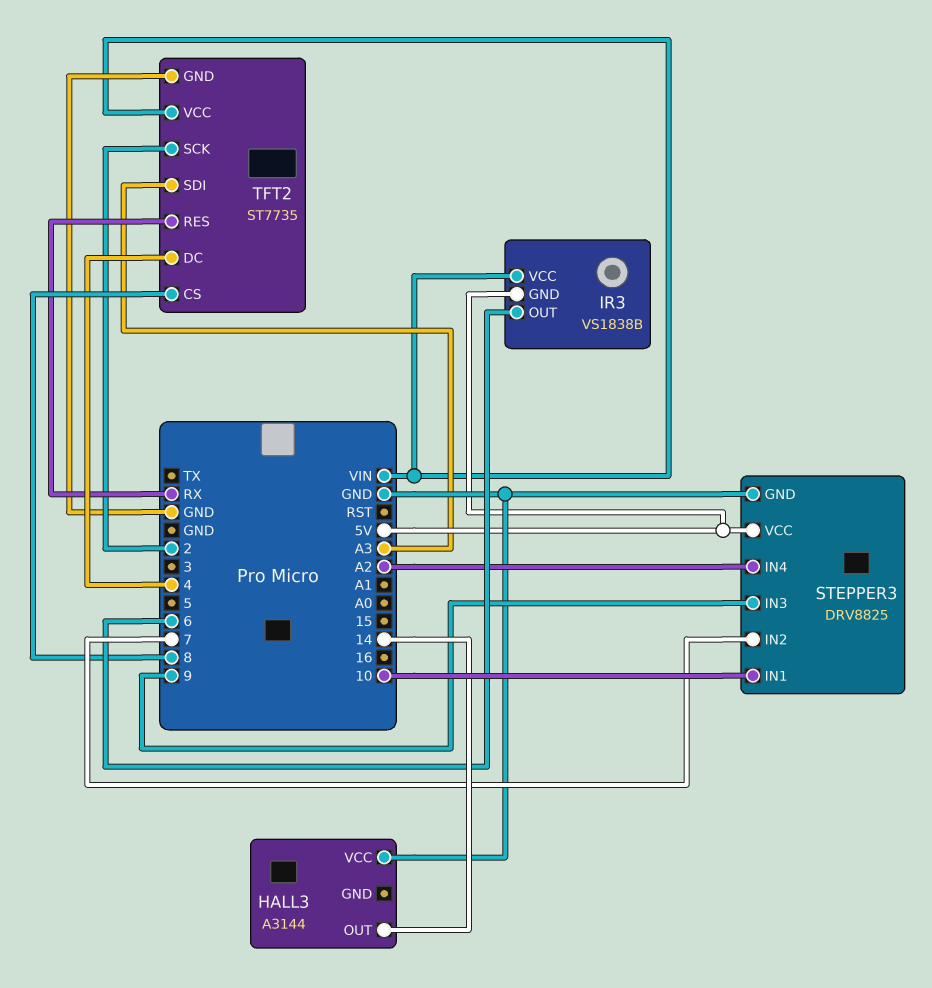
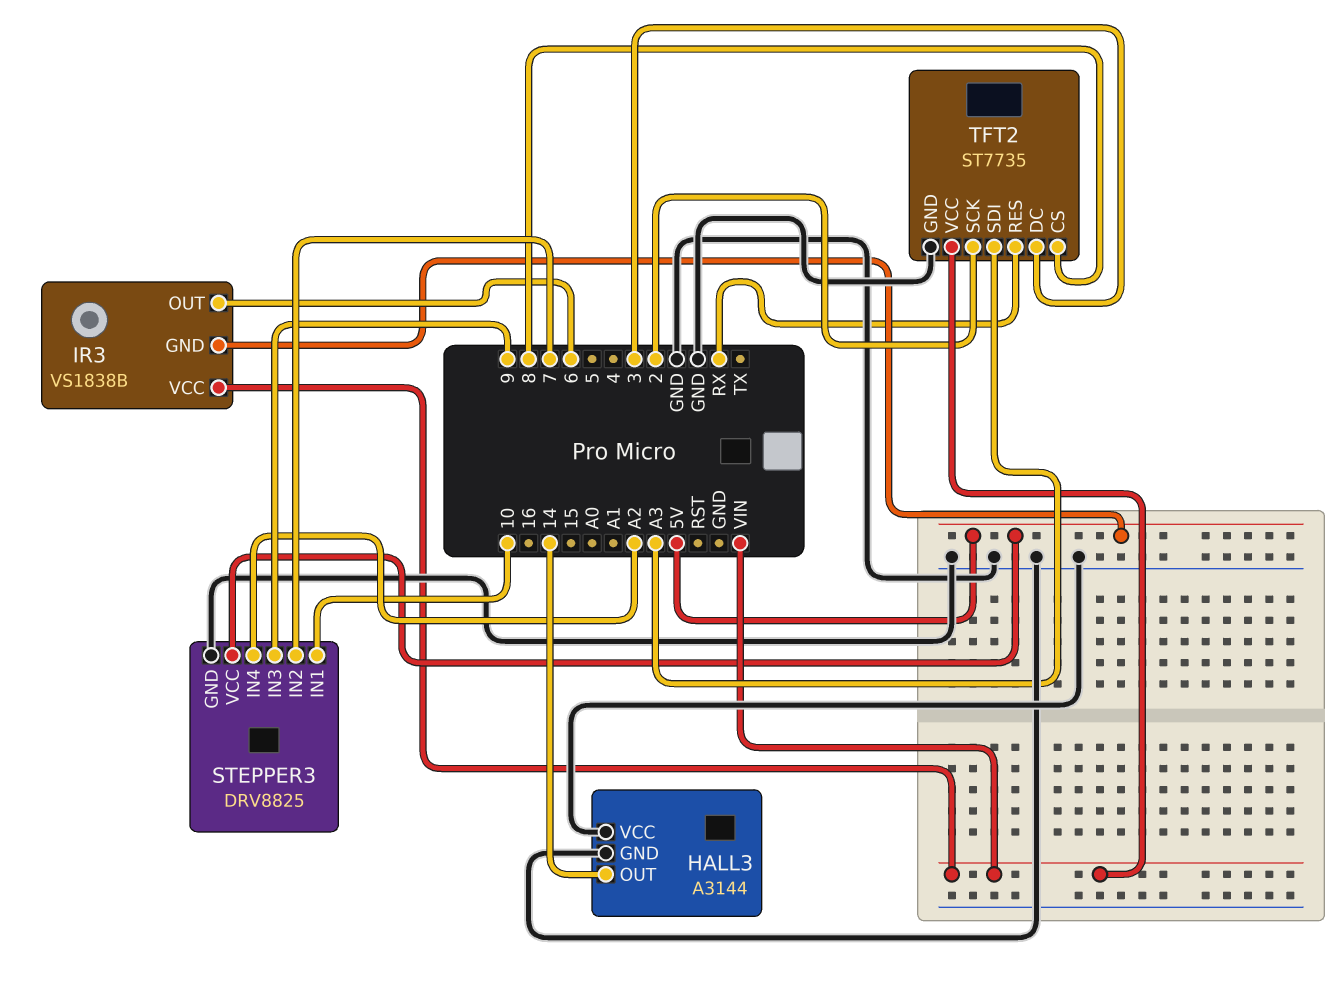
HALL3 pin GND: none -> GND
TFT2 pin DC: 4 -> 3

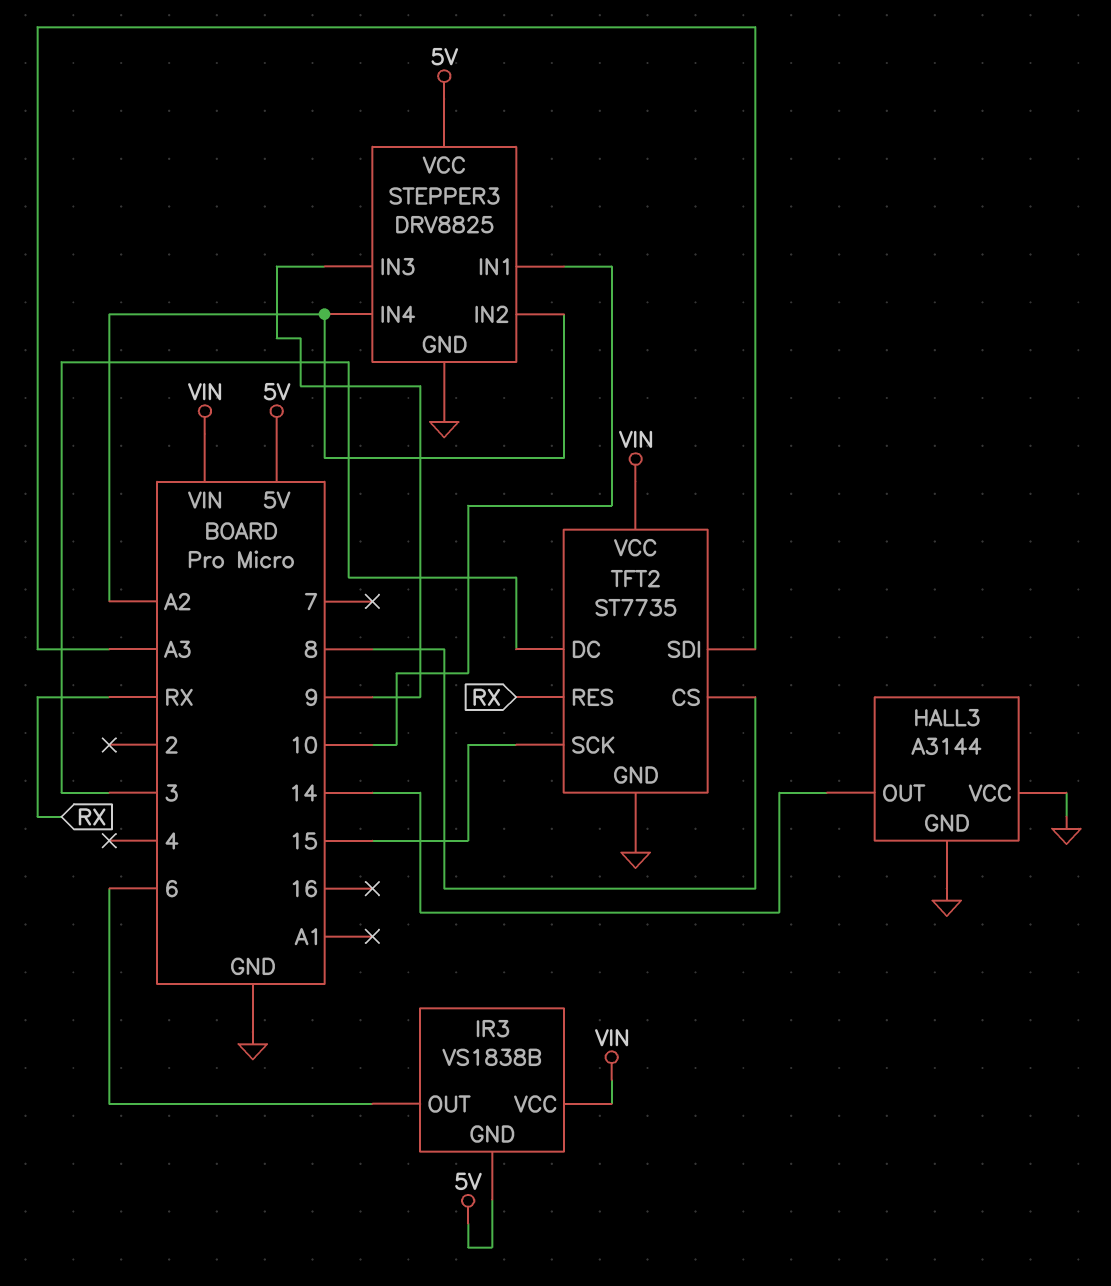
STEPPER3 pin IN2: 7 -> A2
TFT2 pin SCK: 2 -> 15

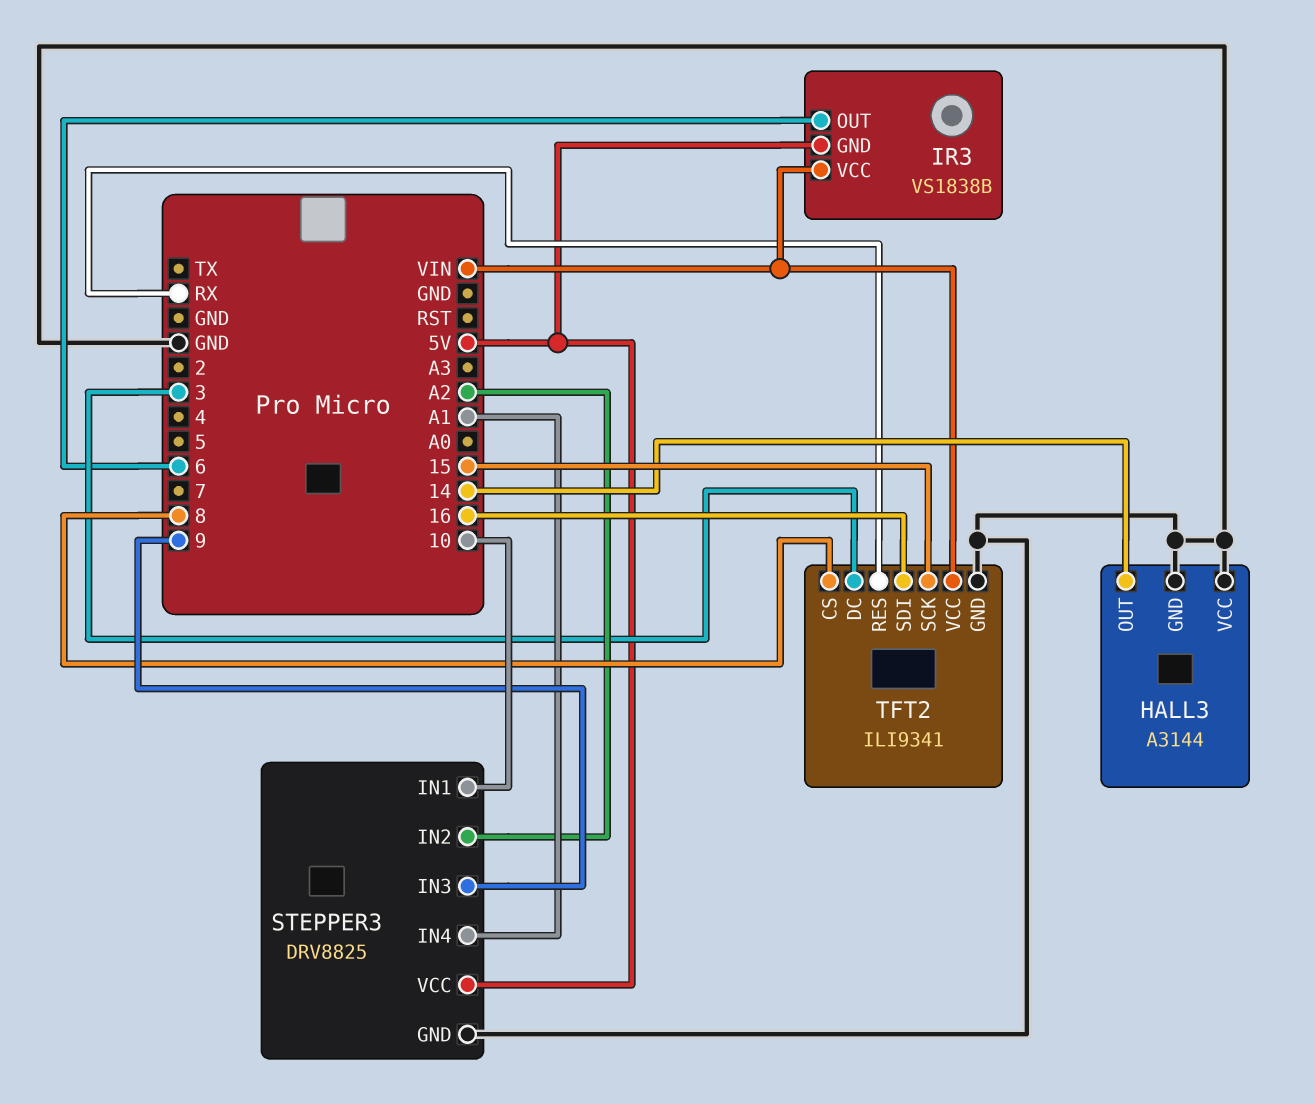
STEPPER3 pin IN4: A2 -> A1
TFT2: ST7735 -> ILI9341
TFT2 pin SDI: A3 -> 16

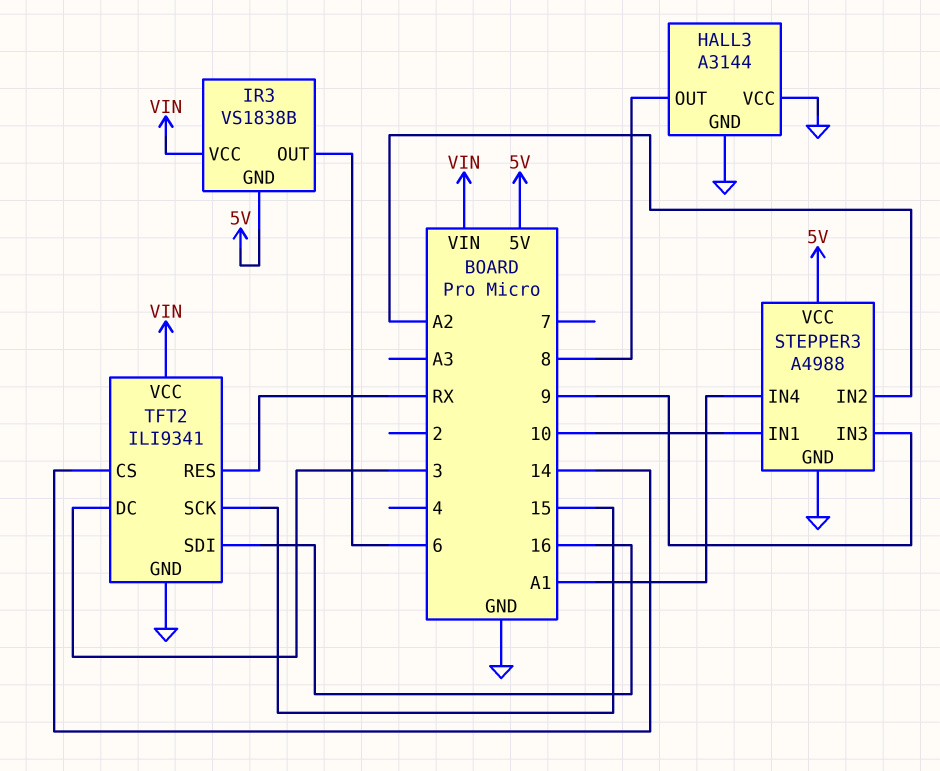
HALL3 pin OUT: 14 -> 8
STEPPER3: DRV8825 -> A4988
TFT2 pin CS: 8 -> 14

